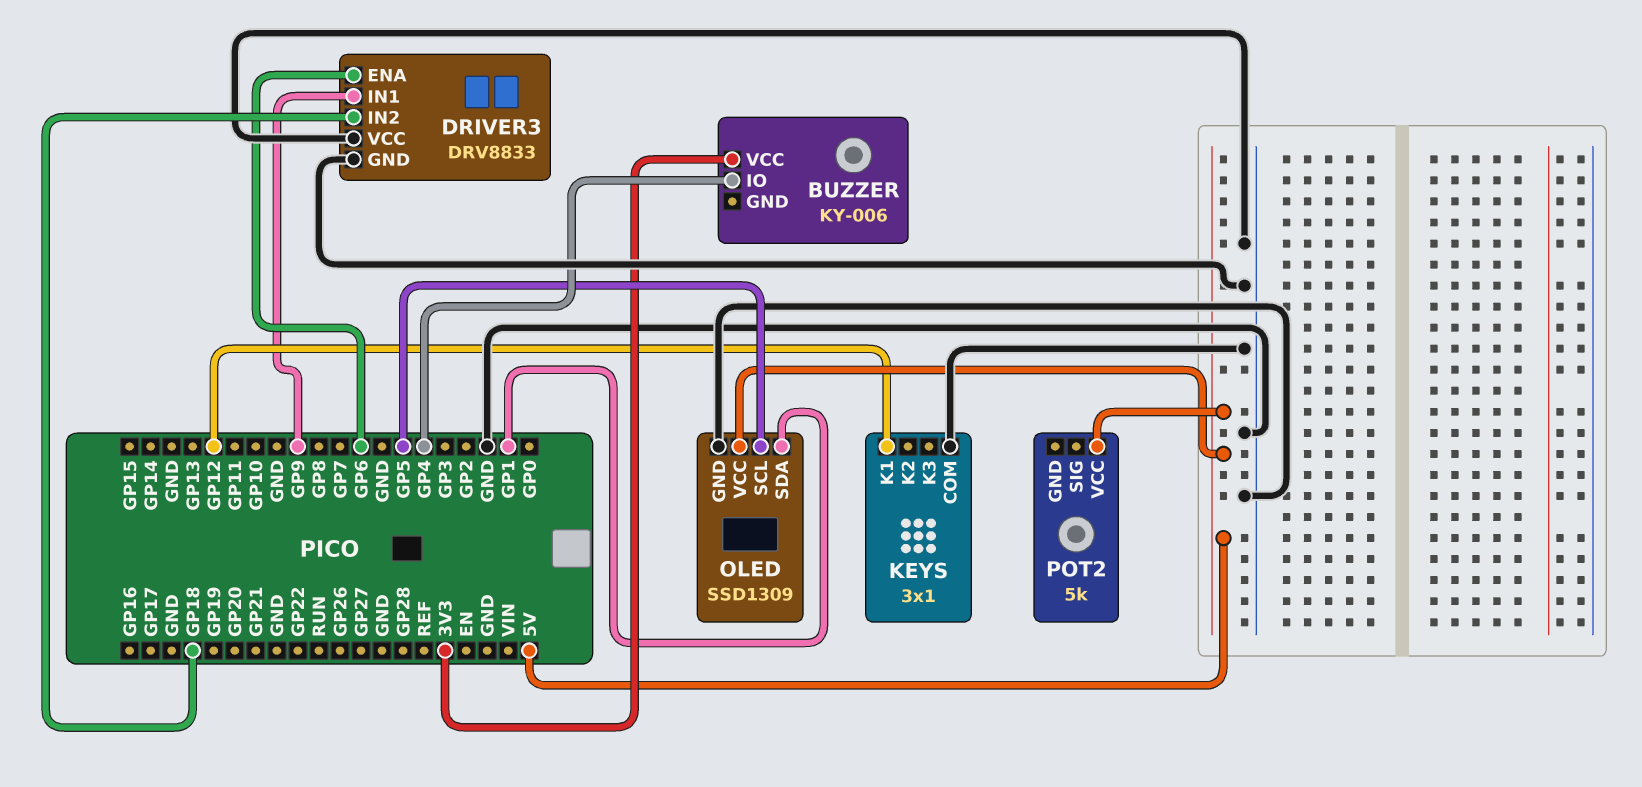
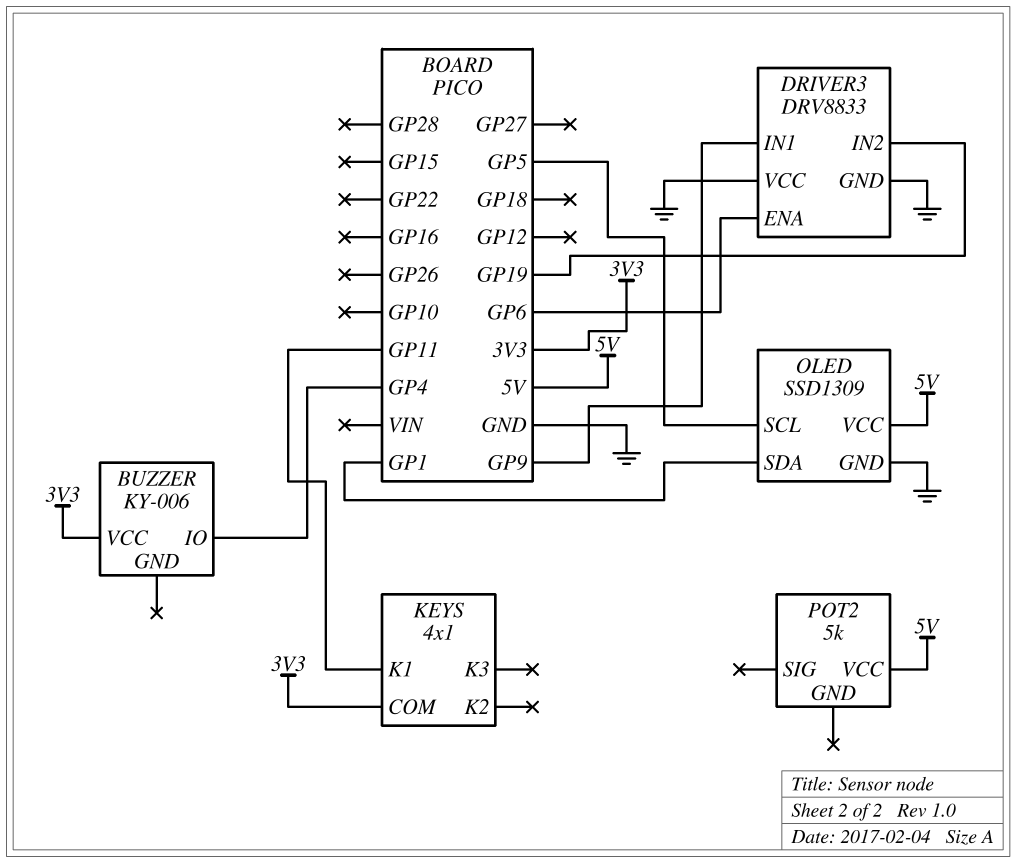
DRIVER3 pin IN2: GP18 -> GP19
KEYS: 3x1 -> 4x1
KEYS pin COM: GND -> 3V3
KEYS pin K1: GP12 -> GP11

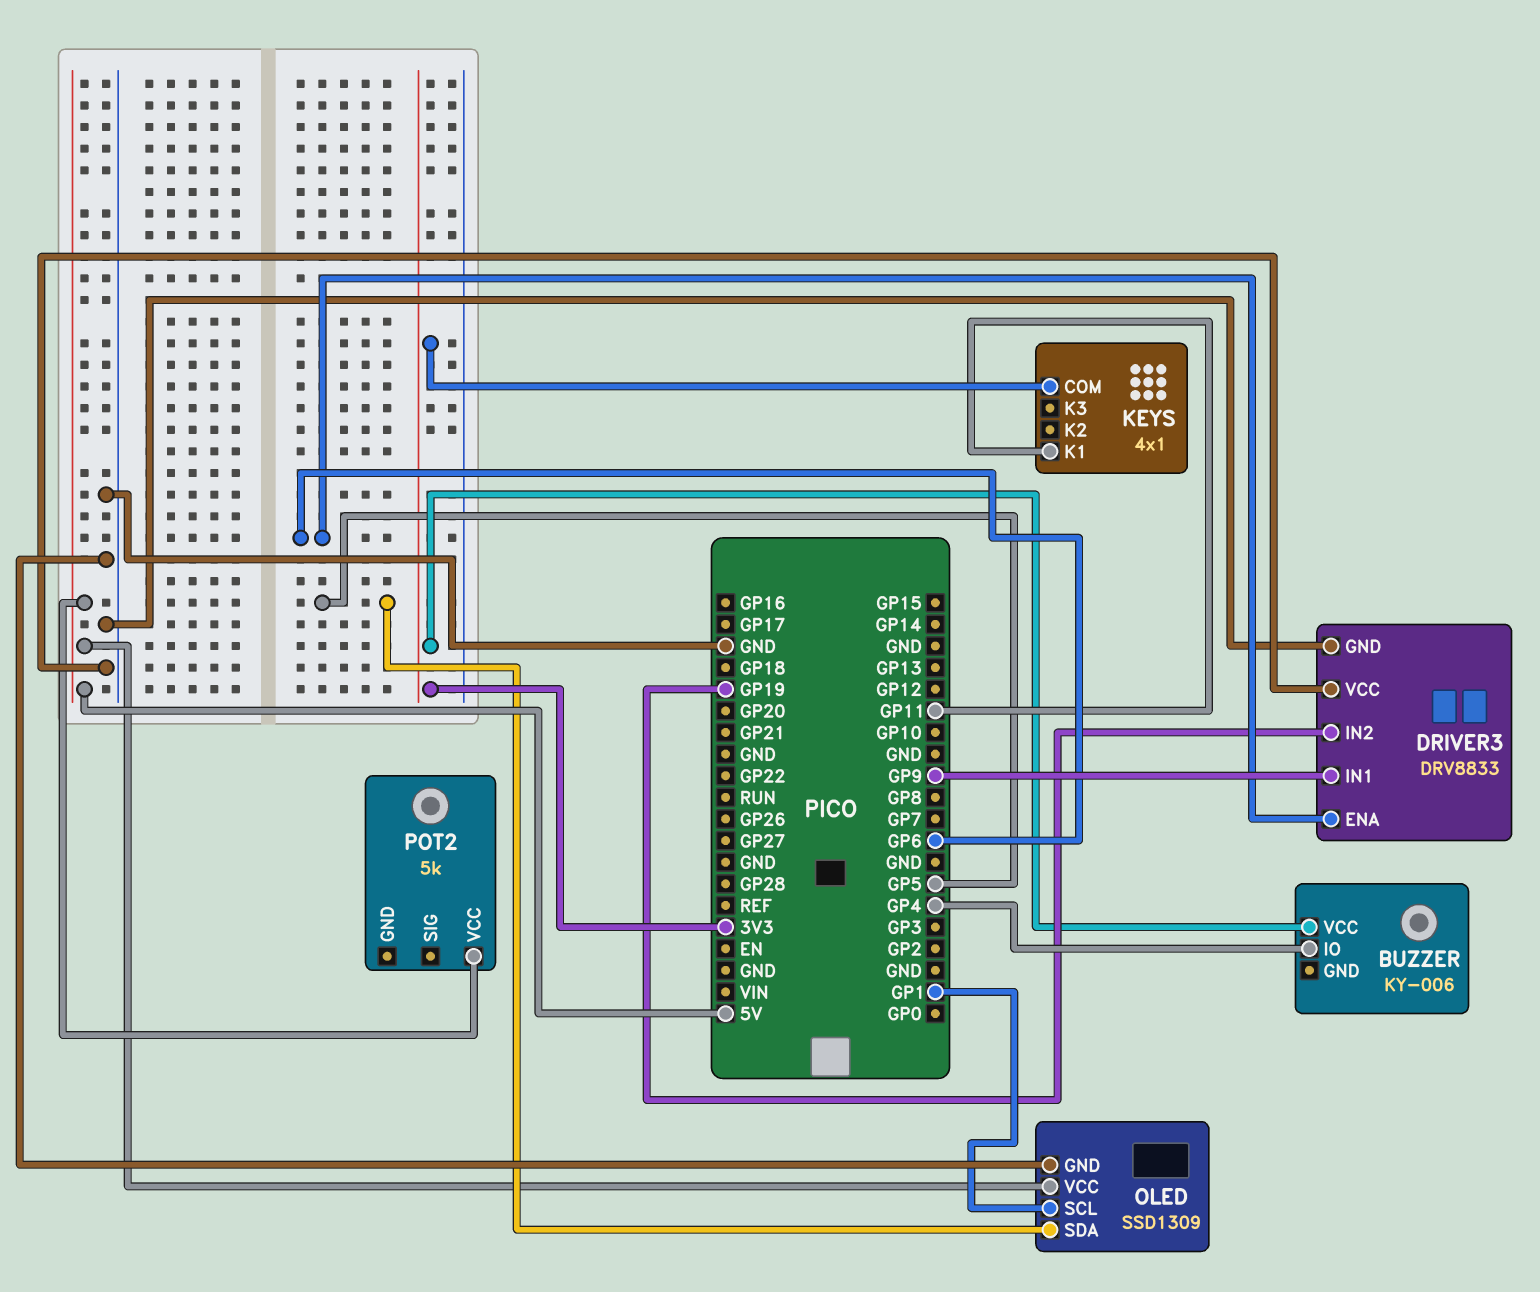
OLED pin SCL: GP5 -> GP1
OLED pin SDA: GP1 -> GP5

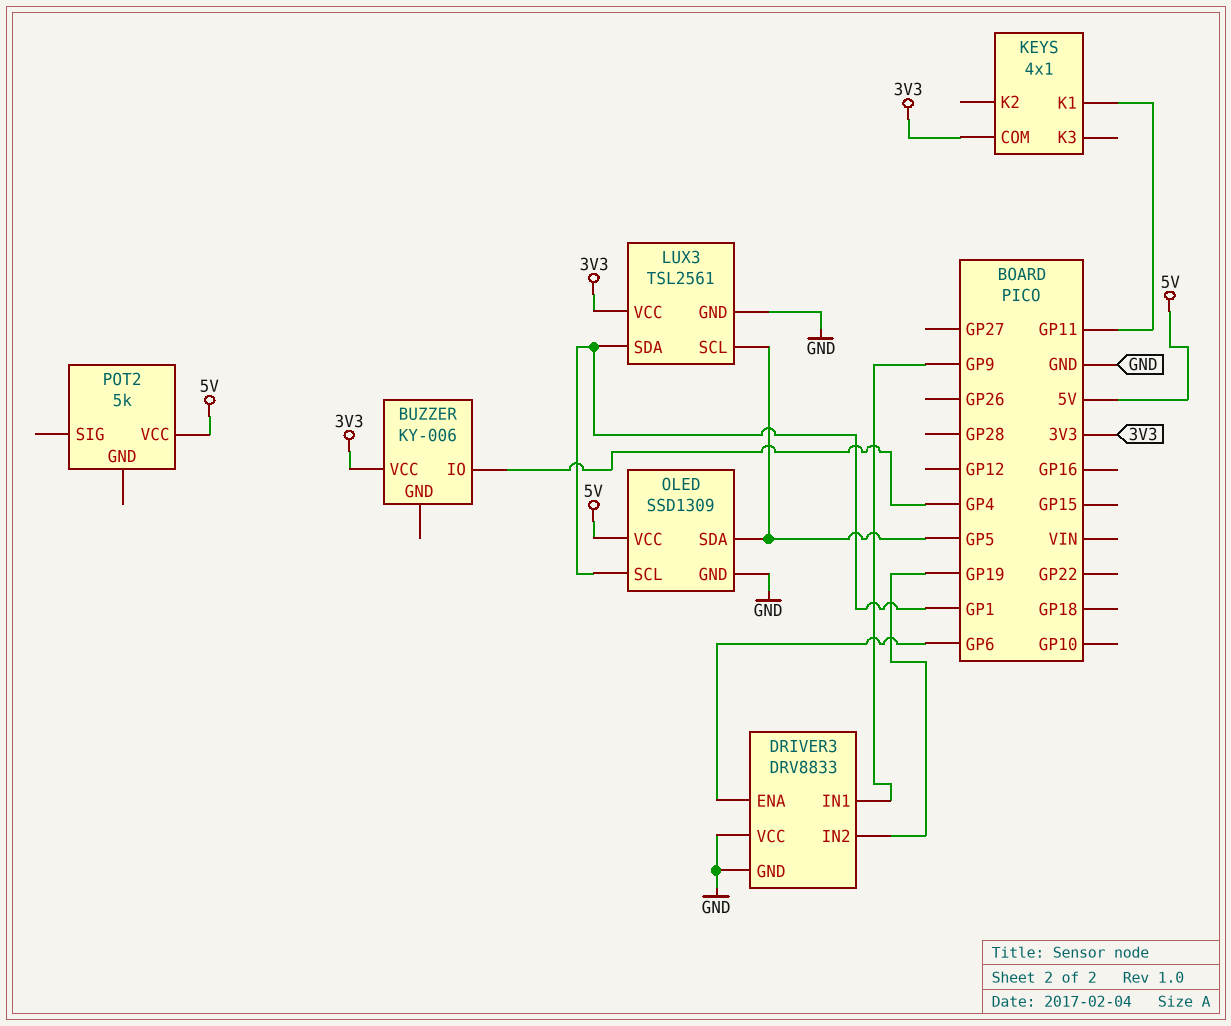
LUX3: none -> TSL2561
LUX3 pin GND: none -> GND
LUX3 pin SCL: none -> GP5
LUX3 pin SDA: none -> GP1
LUX3 pin VCC: none -> 3V3

